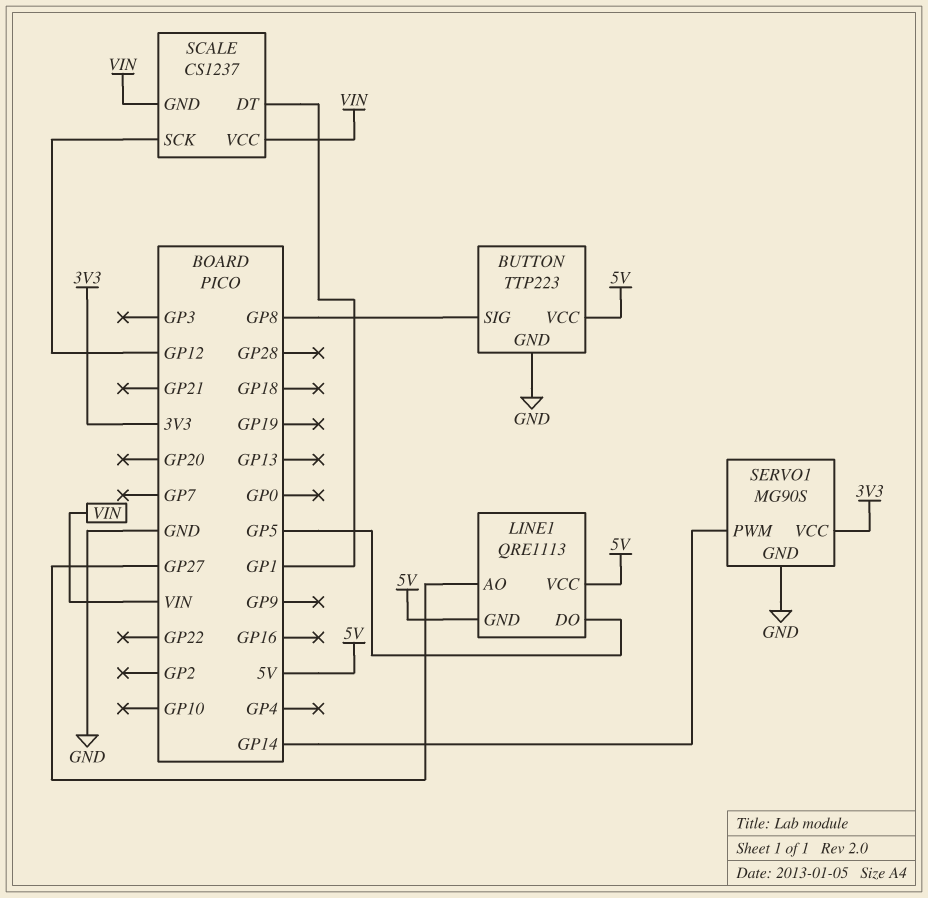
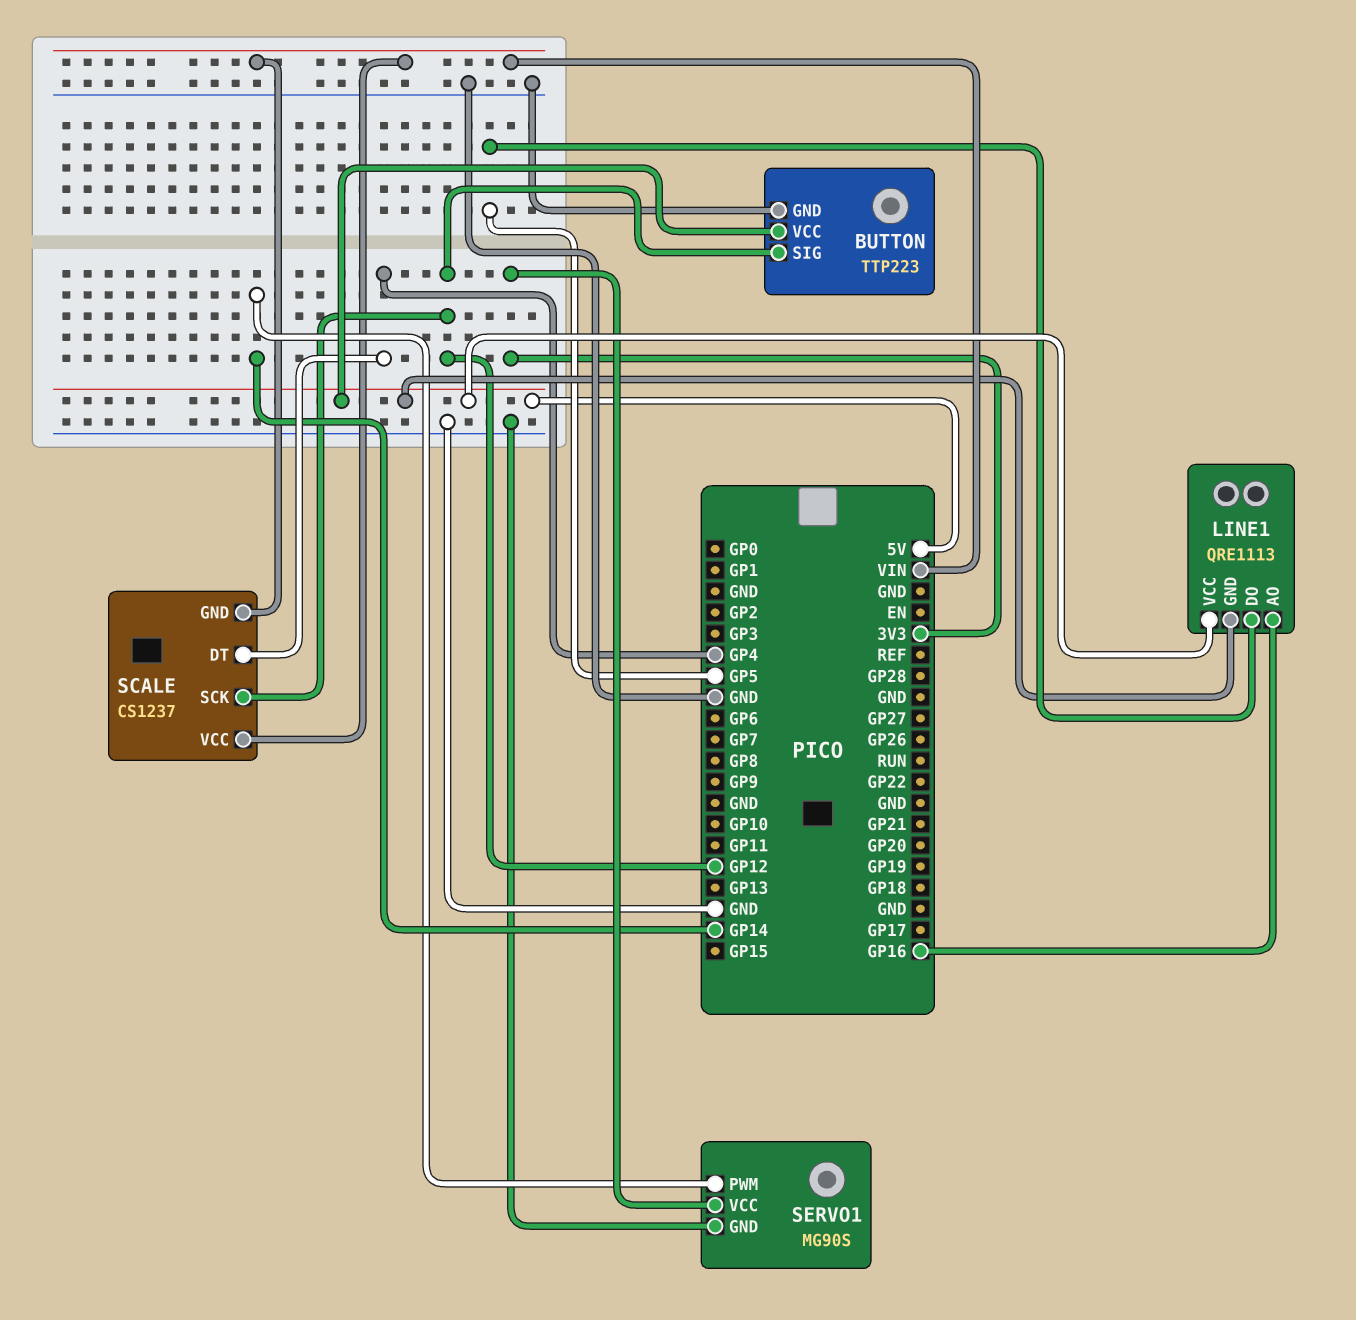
BUTTON pin SIG: GP8 -> GP12
LINE1 pin AO: GP27 -> GP16
SCALE pin DT: GP1 -> GP4

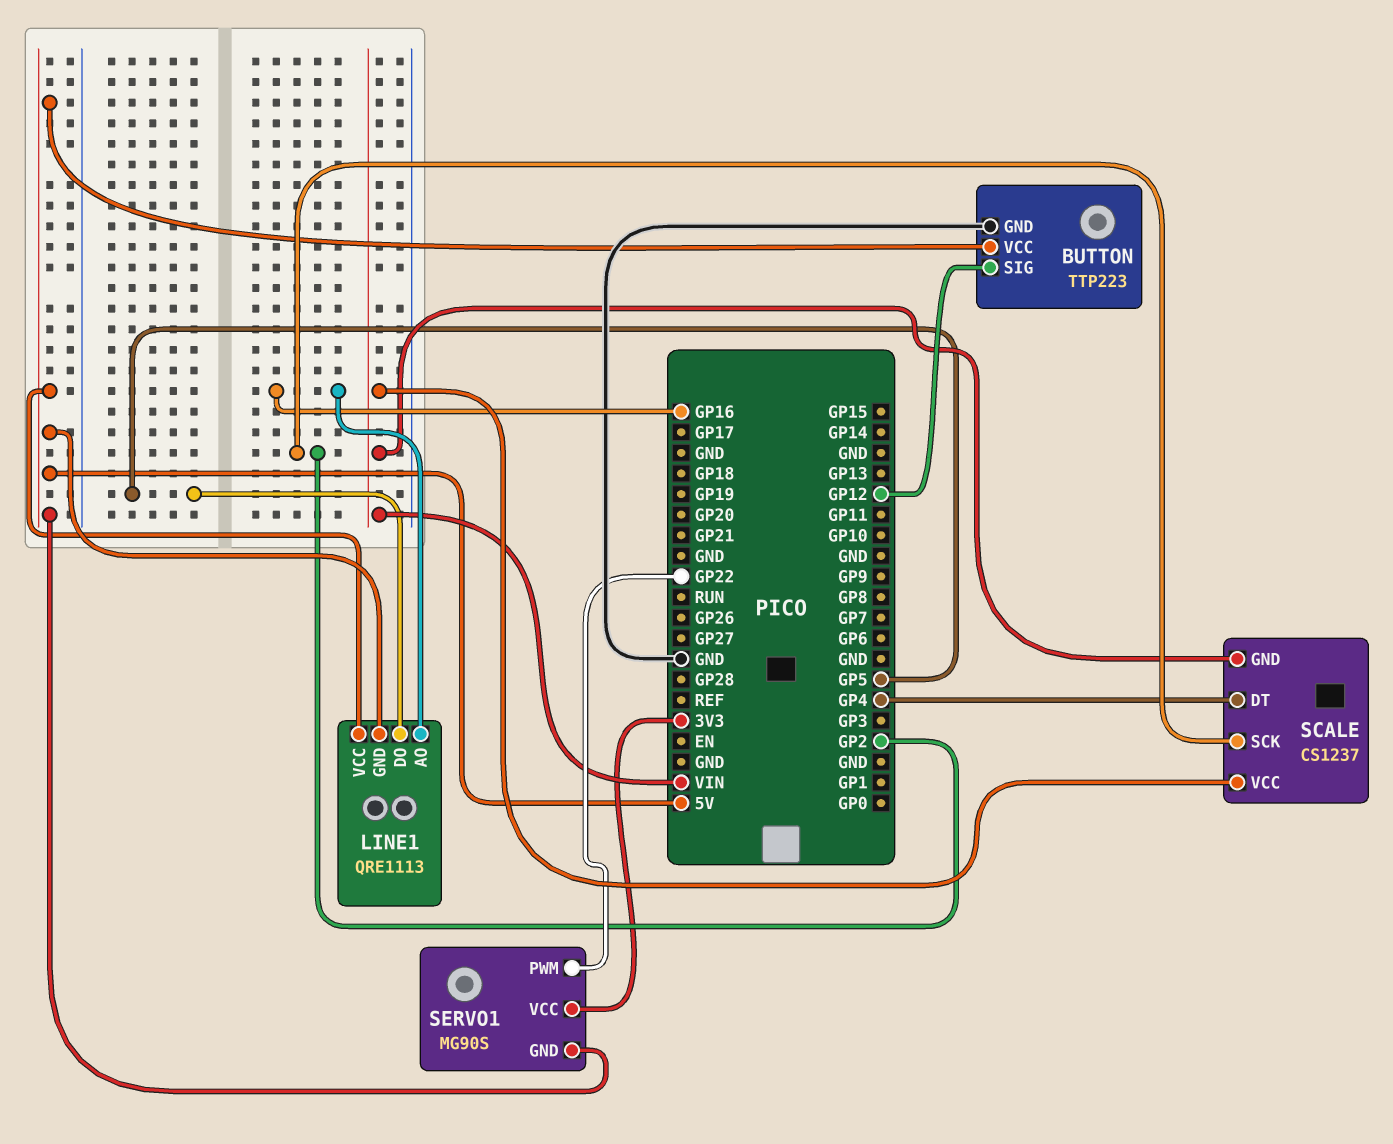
SCALE pin SCK: GP12 -> GP2
SERVO1 pin GND: GND -> 5V
SERVO1 pin PWM: GP14 -> GP22

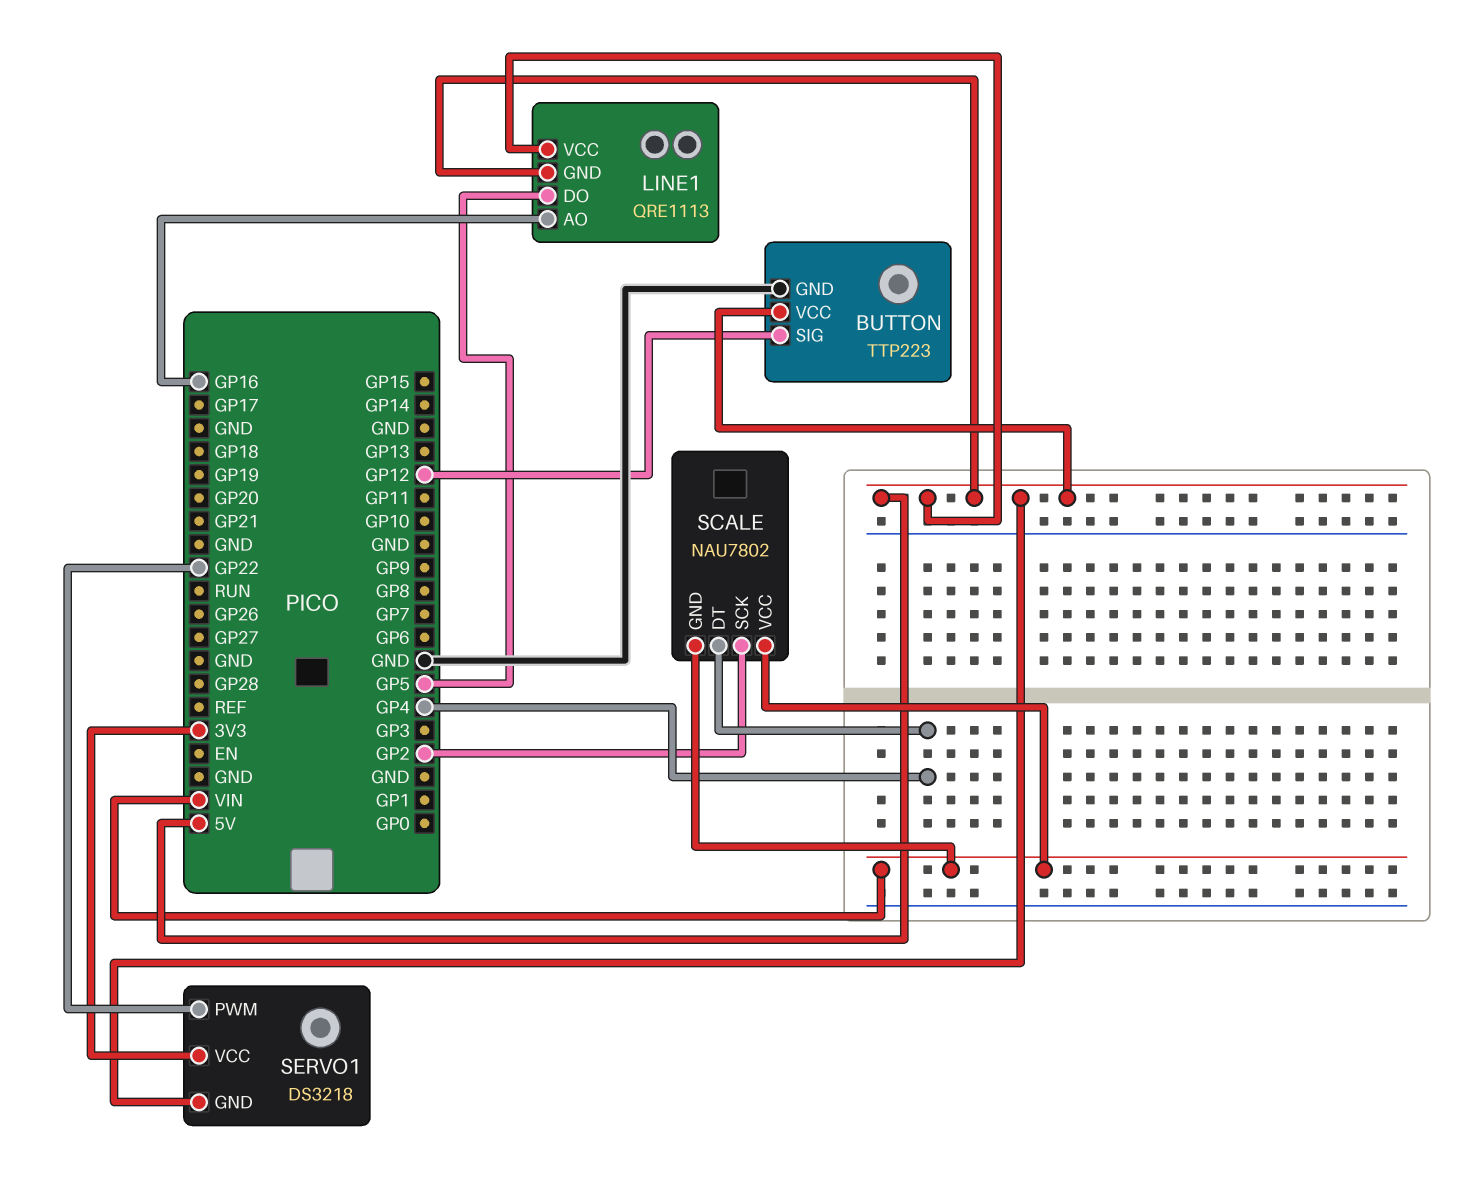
SCALE: CS1237 -> NAU7802
SERVO1: MG90S -> DS3218

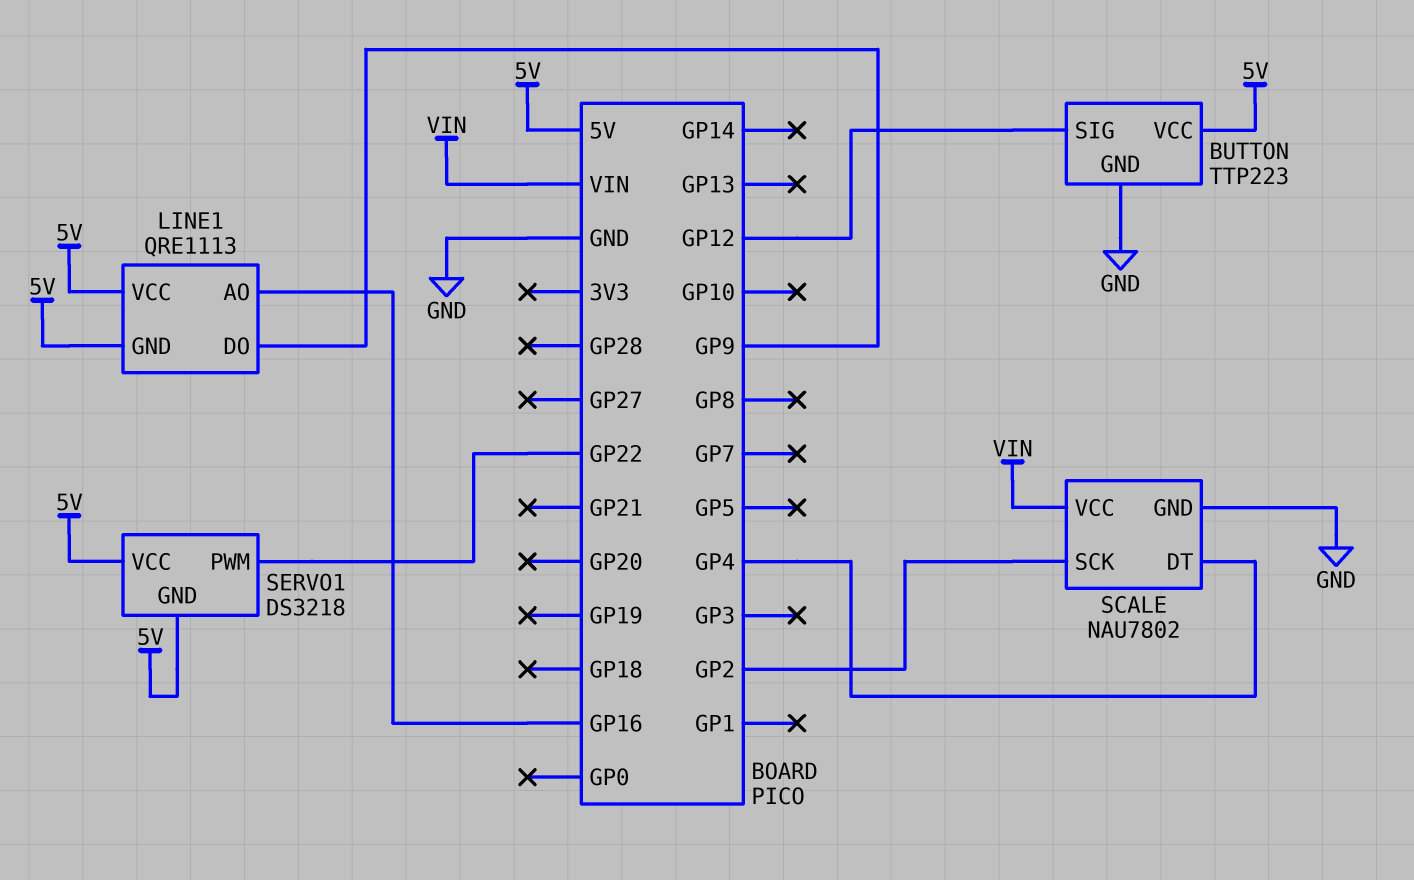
LINE1 pin DO: GP5 -> GP9
SCALE pin GND: VIN -> GND
SERVO1 pin VCC: 3V3 -> 5V

